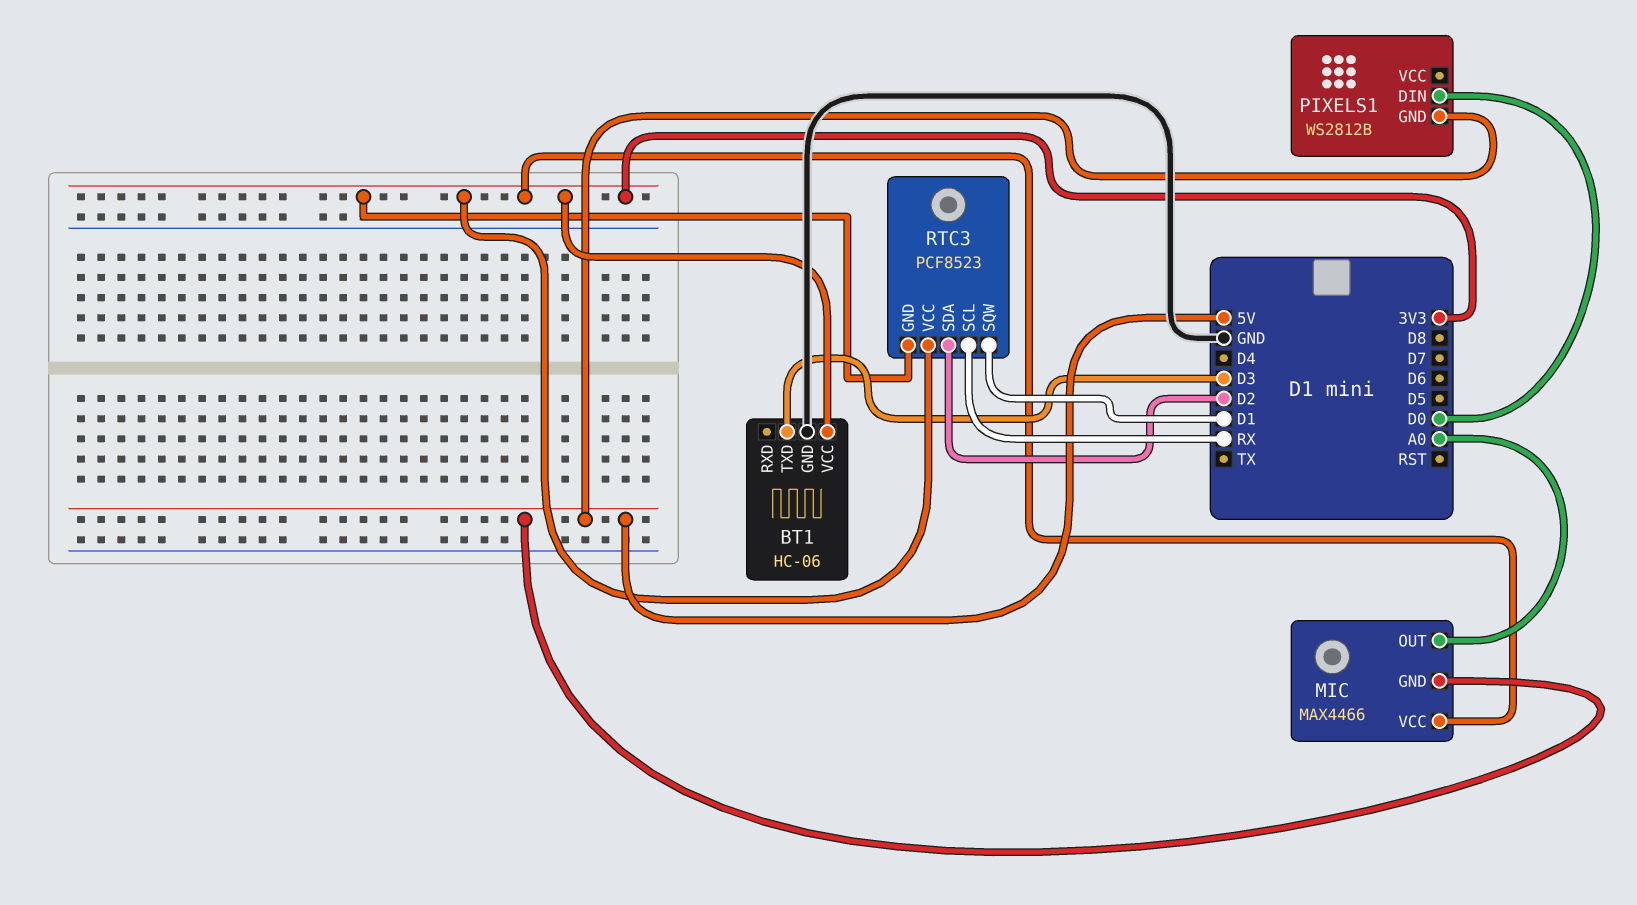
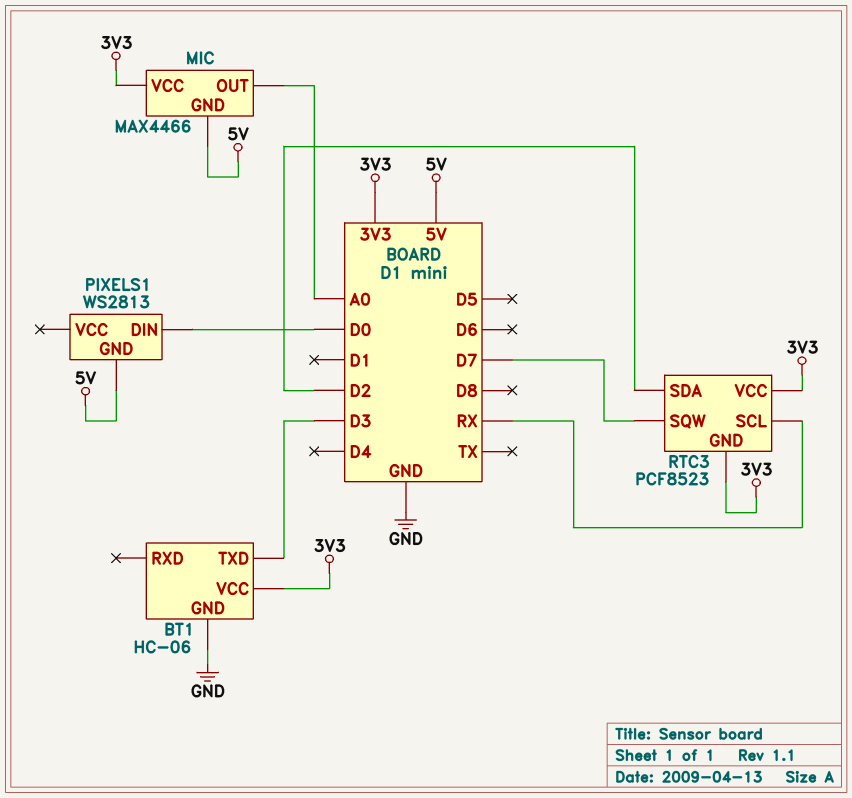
PIXELS1: WS2812B -> WS2813
RTC3 pin SQW: D1 -> D7

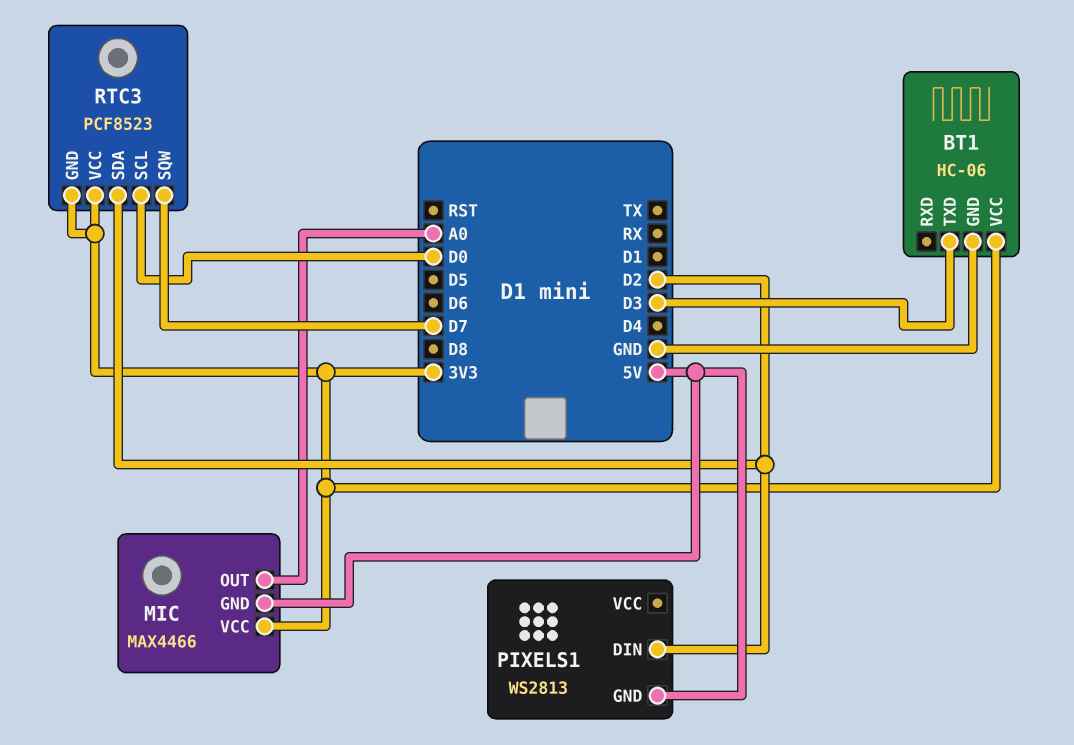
PIXELS1 pin DIN: D0 -> D2
RTC3 pin SCL: RX -> D0

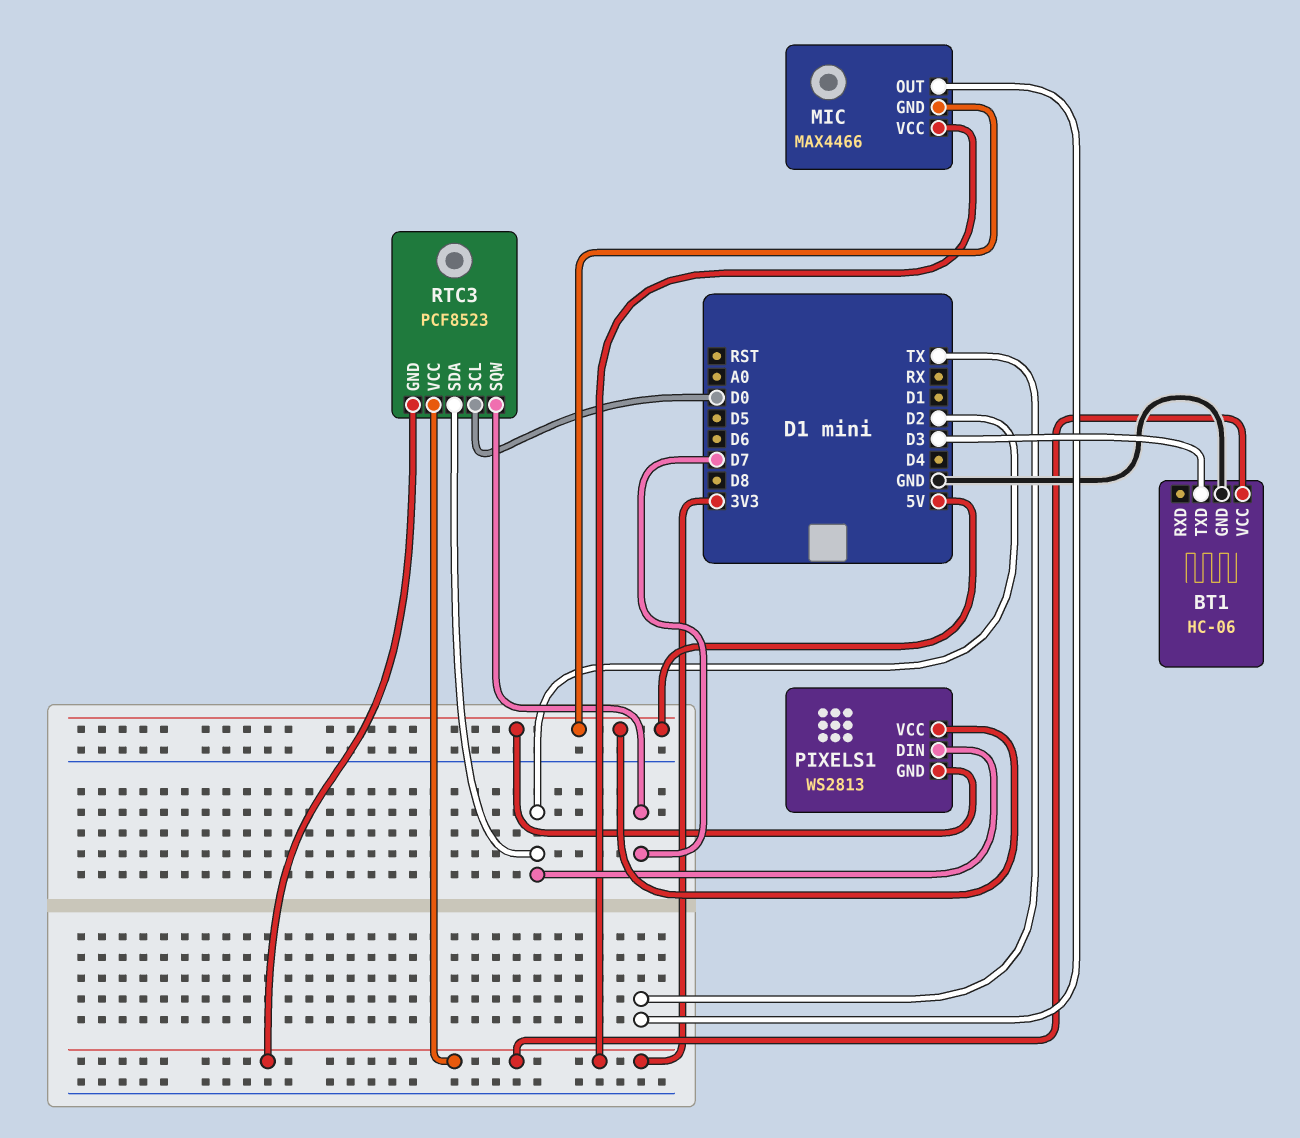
MIC pin OUT: A0 -> TX
PIXELS1 pin VCC: none -> 5V

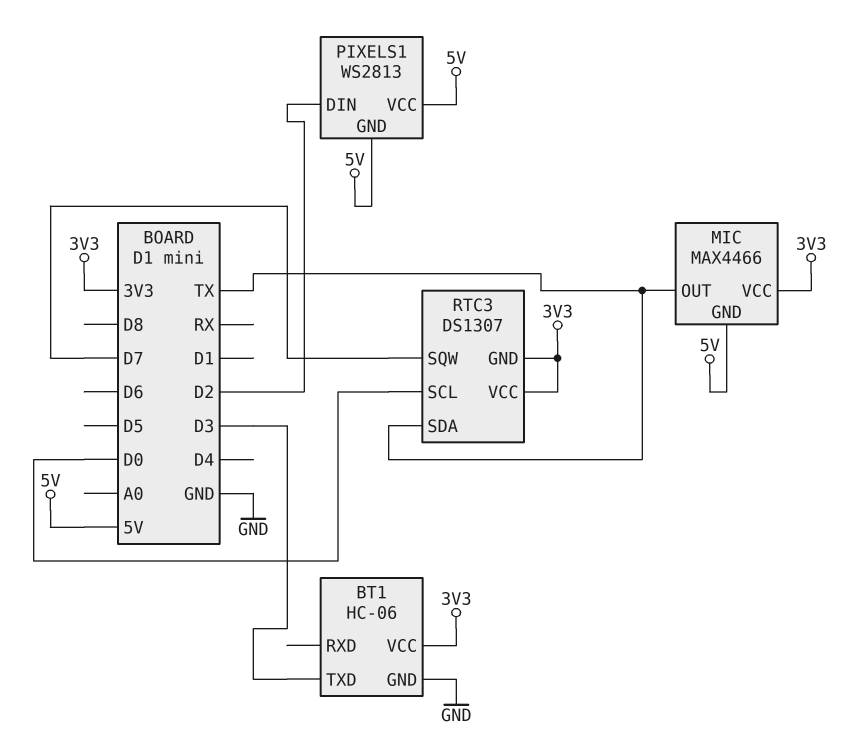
RTC3: PCF8523 -> DS1307
RTC3 pin SDA: D2 -> TX

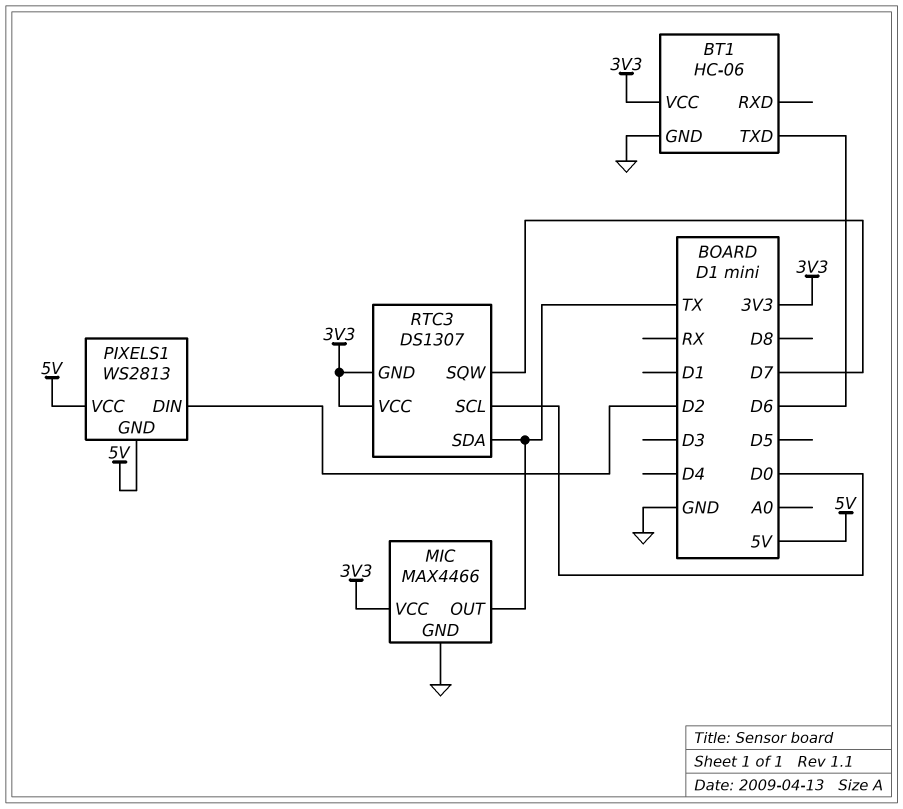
BT1 pin TXD: D3 -> D6
MIC pin GND: 5V -> GND

